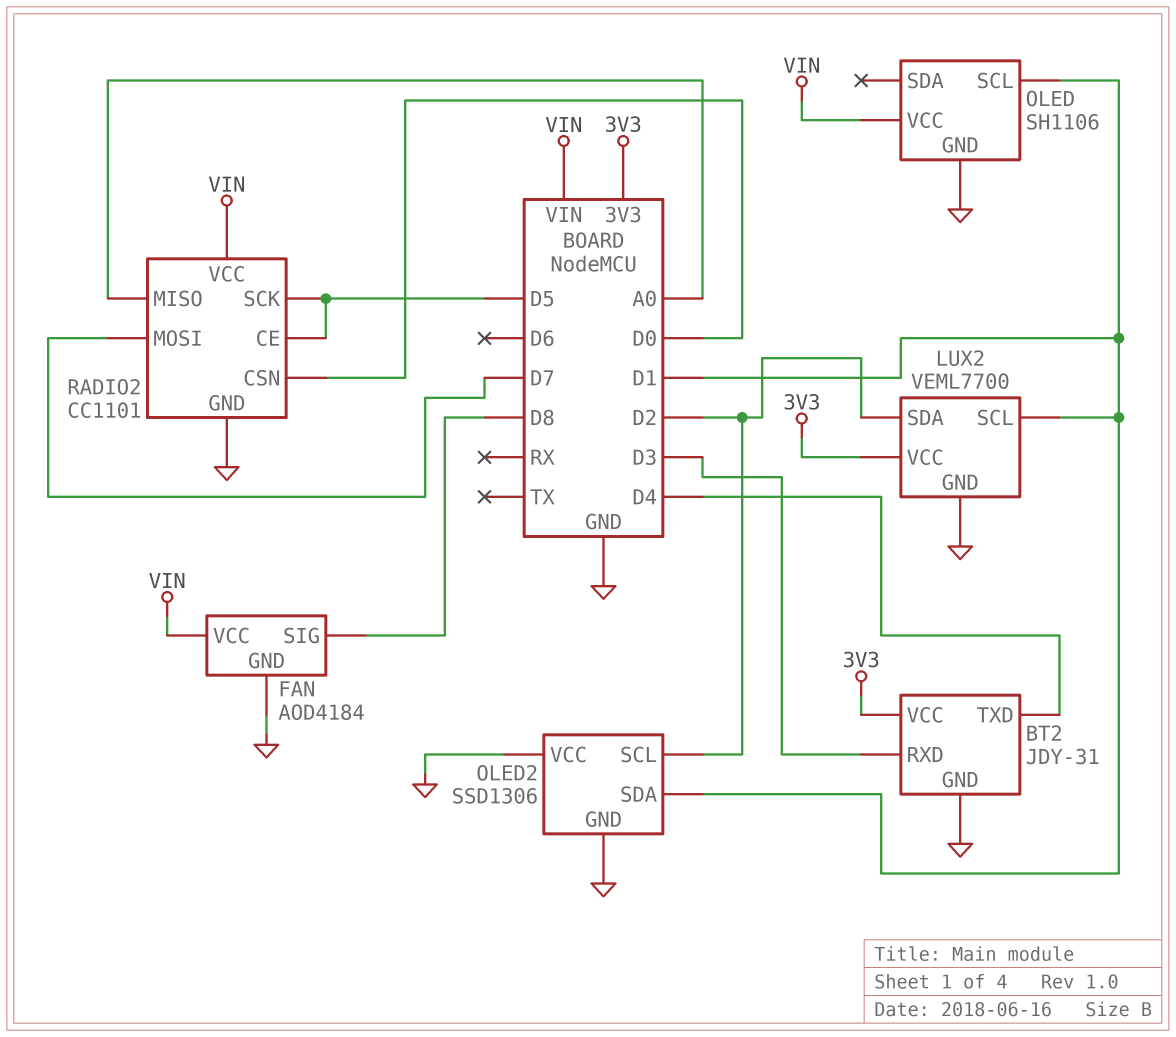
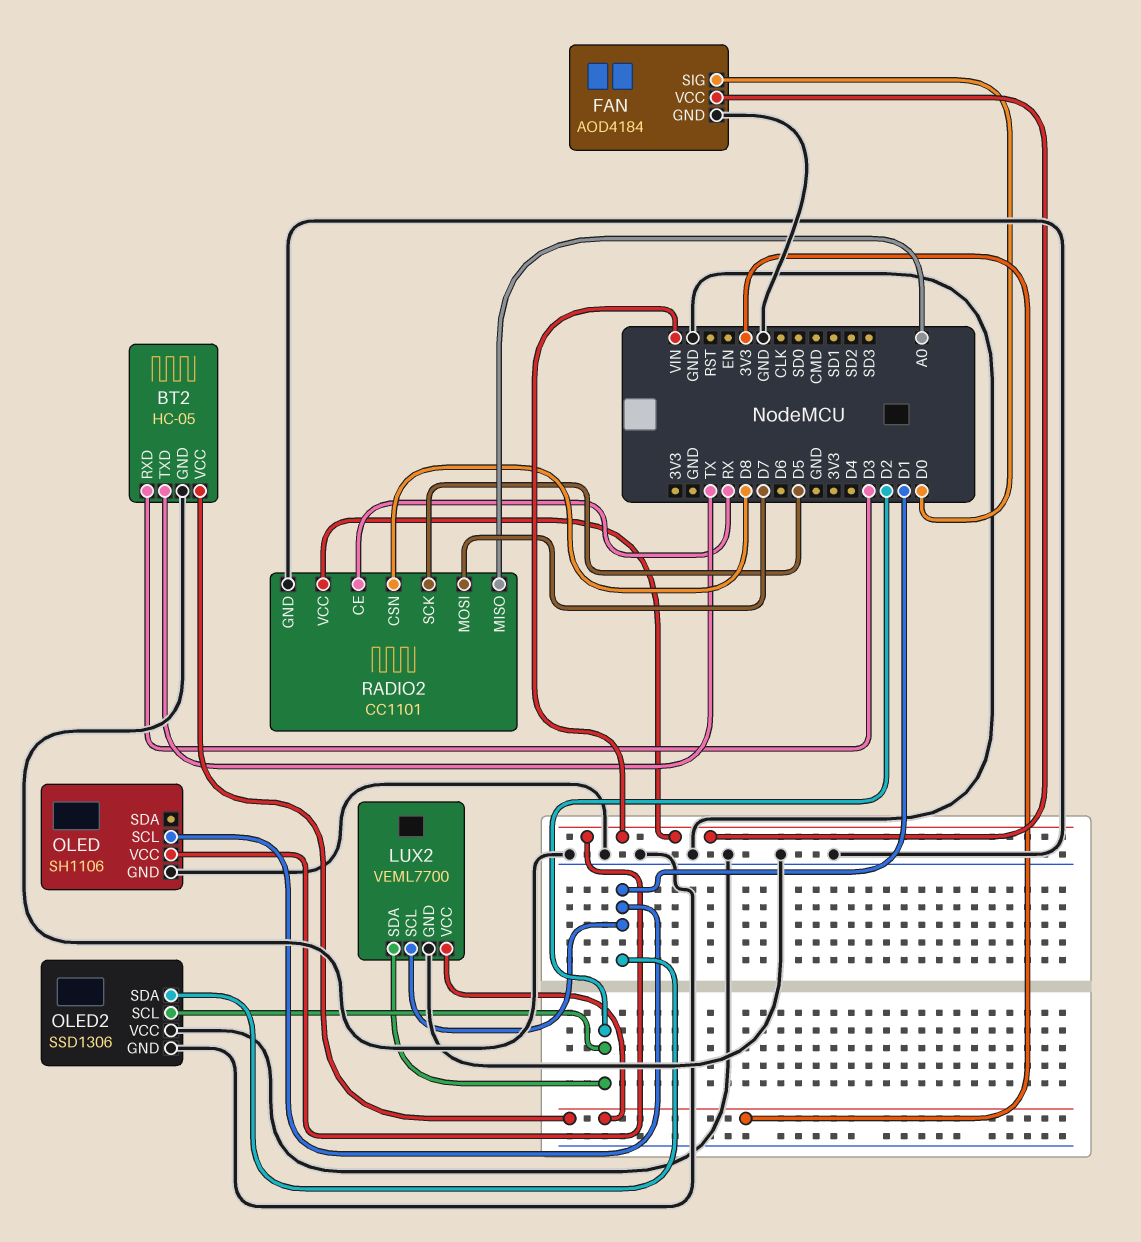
BT2: JDY-31 -> HC-05
BT2 pin TXD: D4 -> TX
FAN pin SIG: D8 -> D0
RADIO2 pin CE: D5 -> RX
RADIO2 pin CSN: D0 -> D8

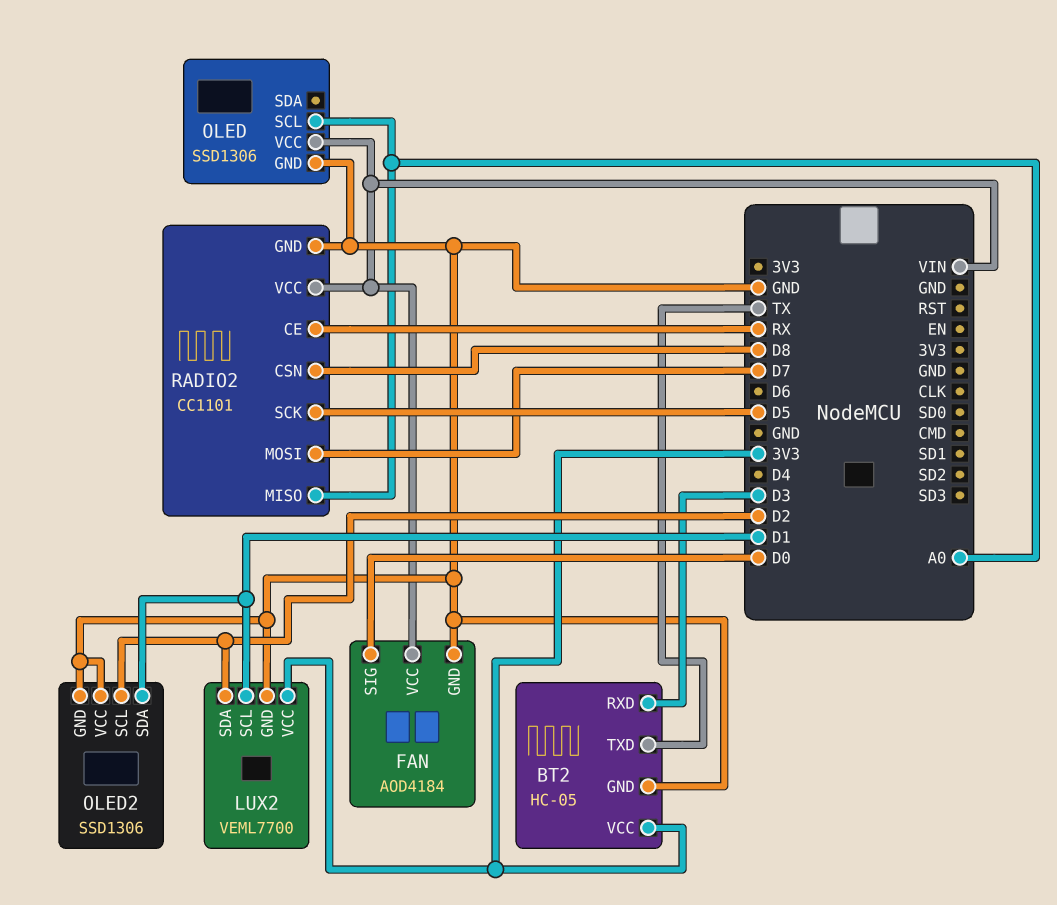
OLED: SH1106 -> SSD1306
OLED pin SCL: D1 -> A0

